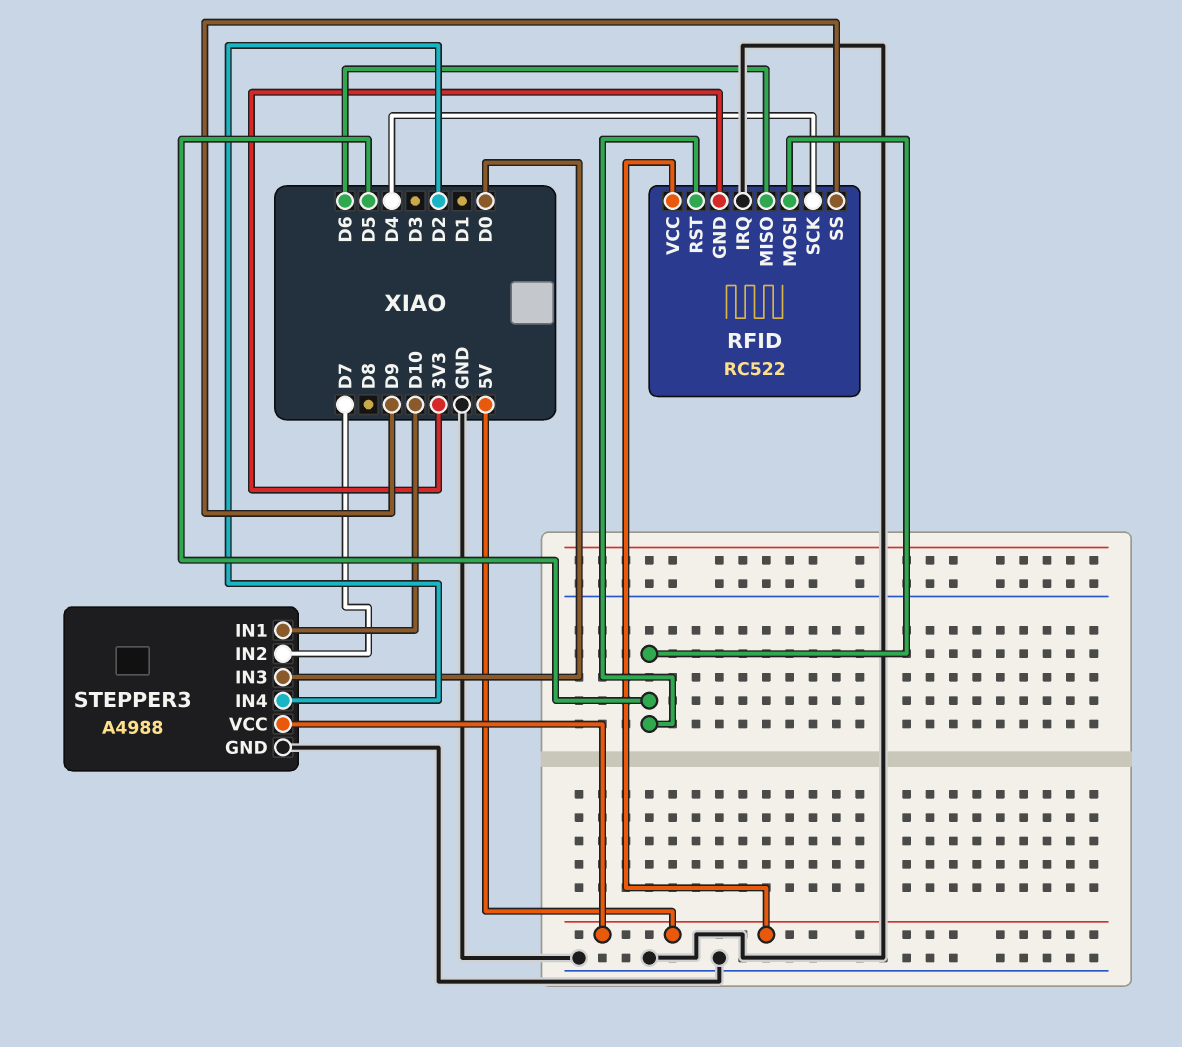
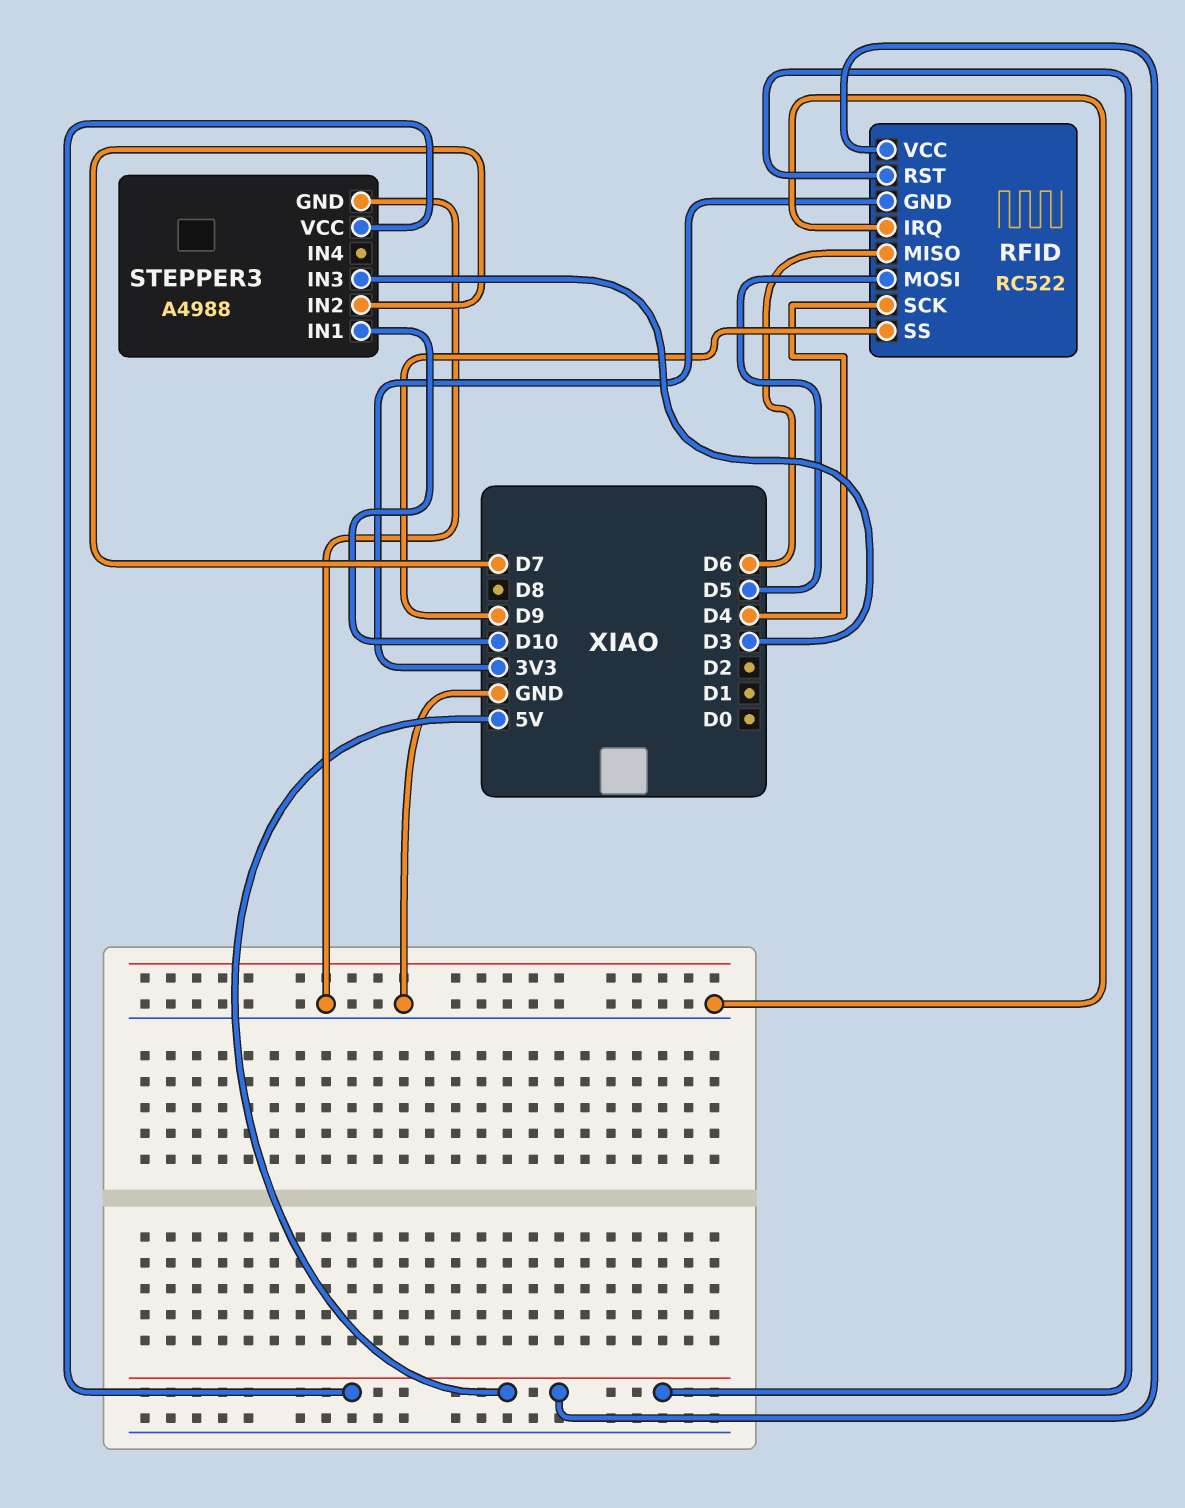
RFID pin RST: D5 -> 5V
STEPPER3 pin IN3: D0 -> D3
STEPPER3 pin IN4: D2 -> none

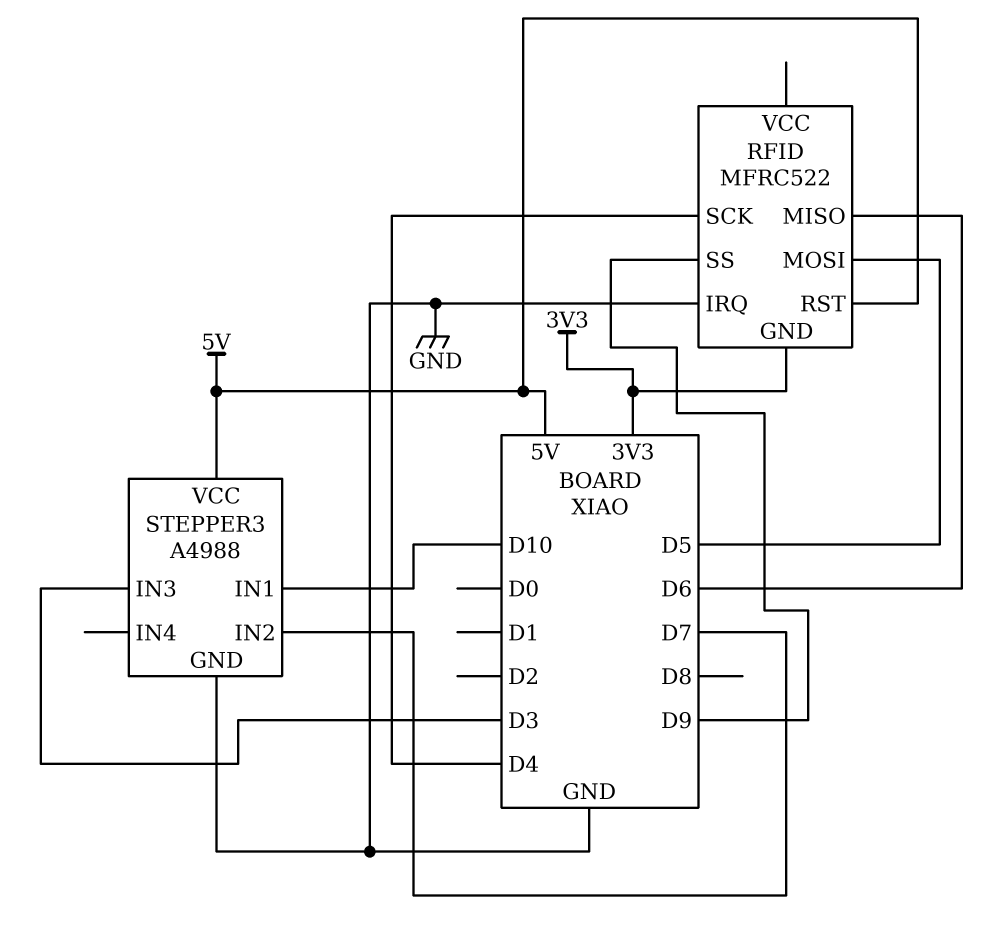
RFID: RC522 -> MFRC522
RFID pin VCC: 5V -> none

